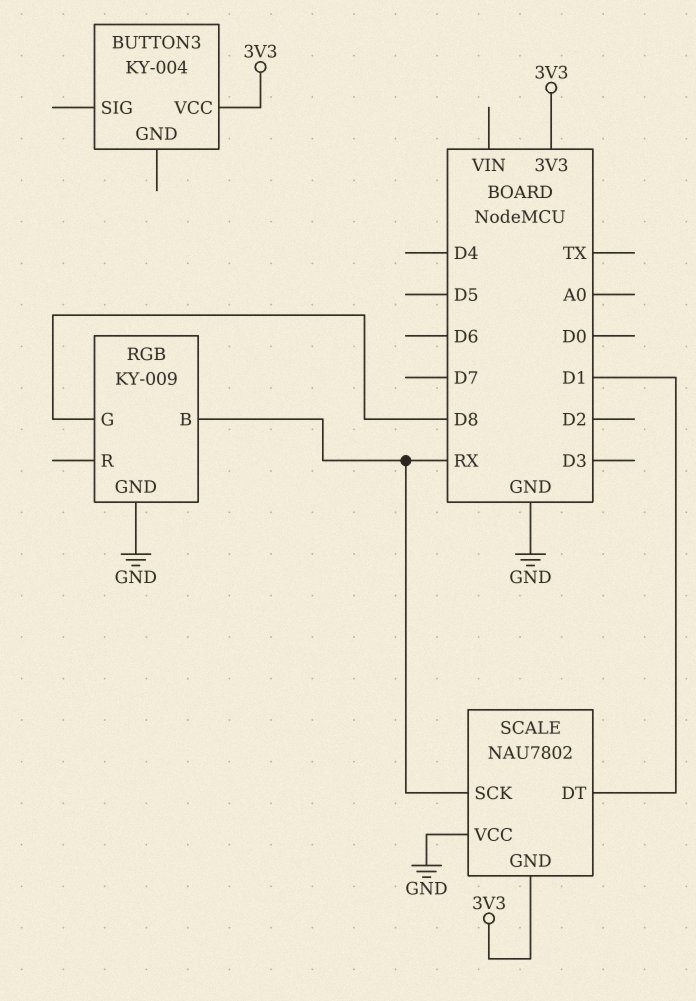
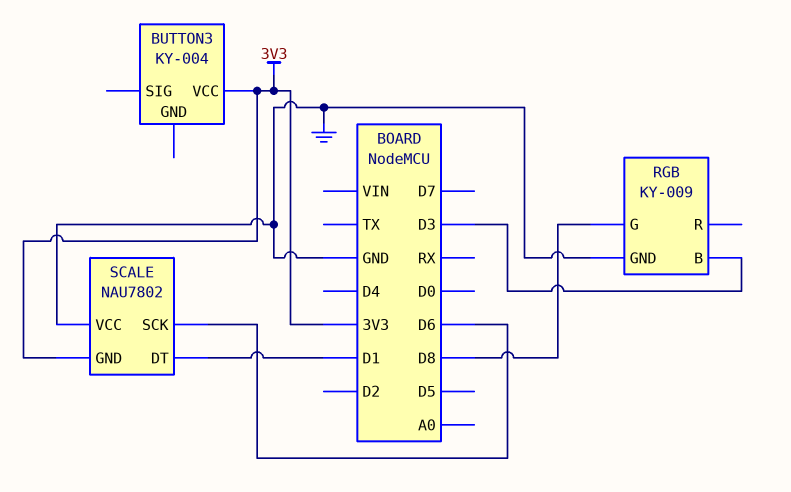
RGB pin B: RX -> D3
SCALE pin SCK: RX -> D6

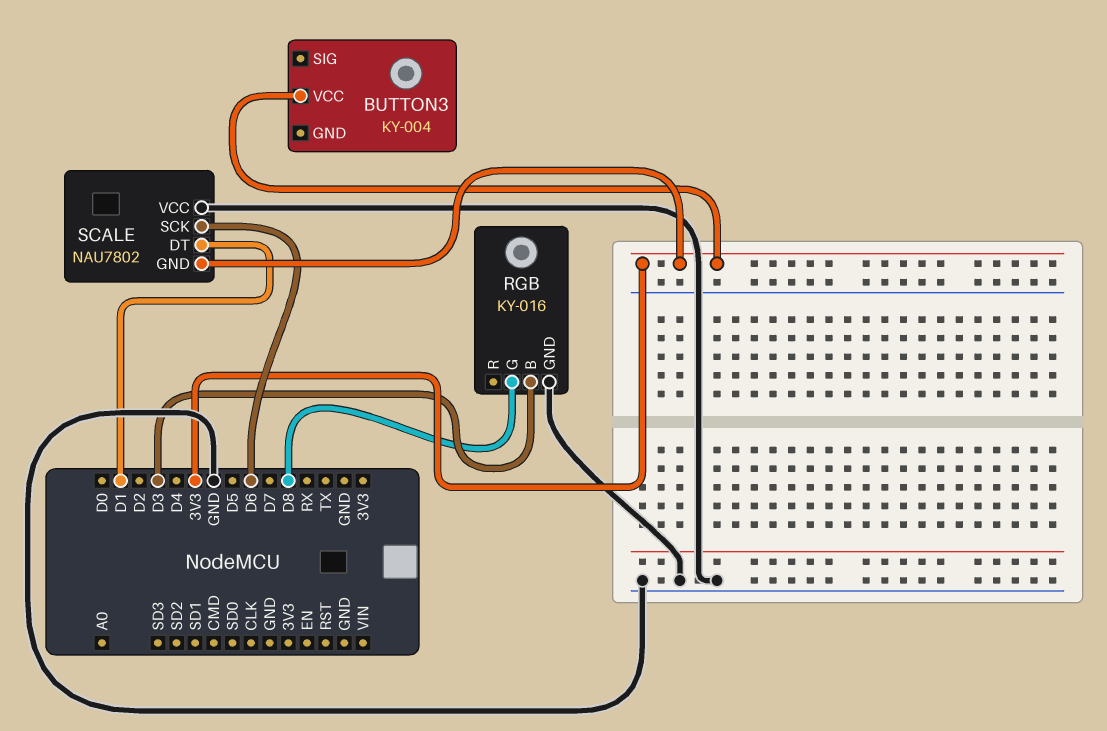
RGB: KY-009 -> KY-016

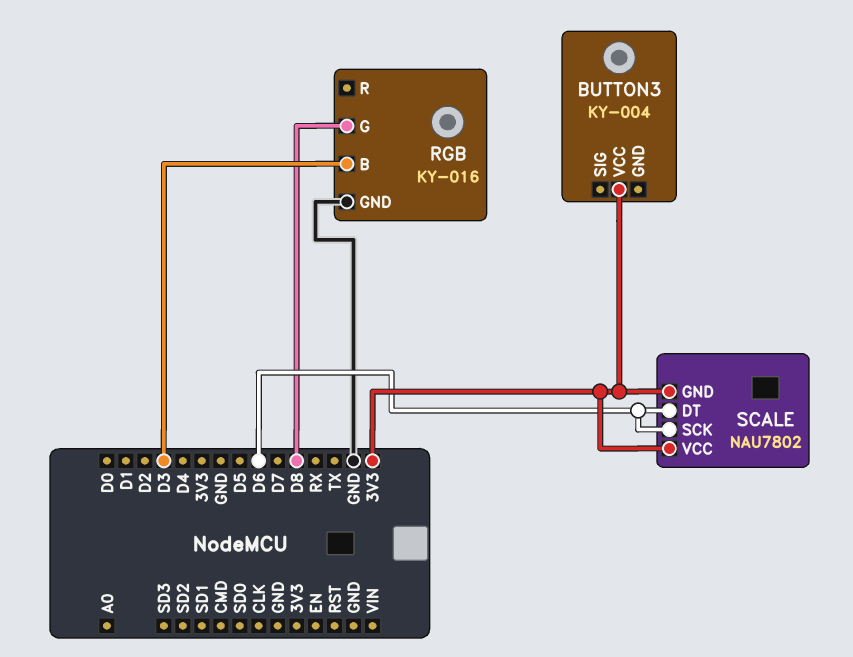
SCALE pin DT: D1 -> D6
SCALE pin VCC: GND -> 3V3

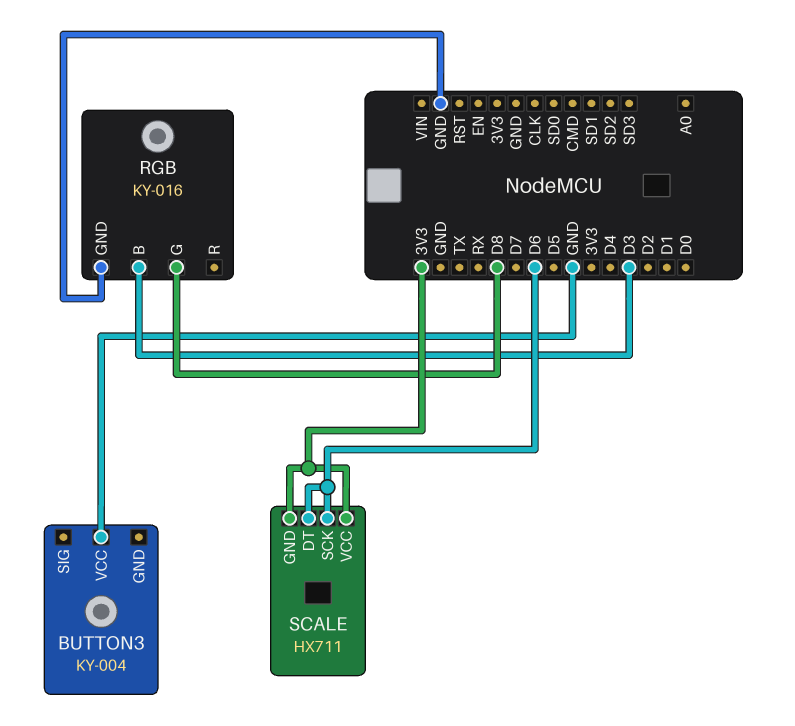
BUTTON3 pin VCC: 3V3 -> GND
SCALE: NAU7802 -> HX711

